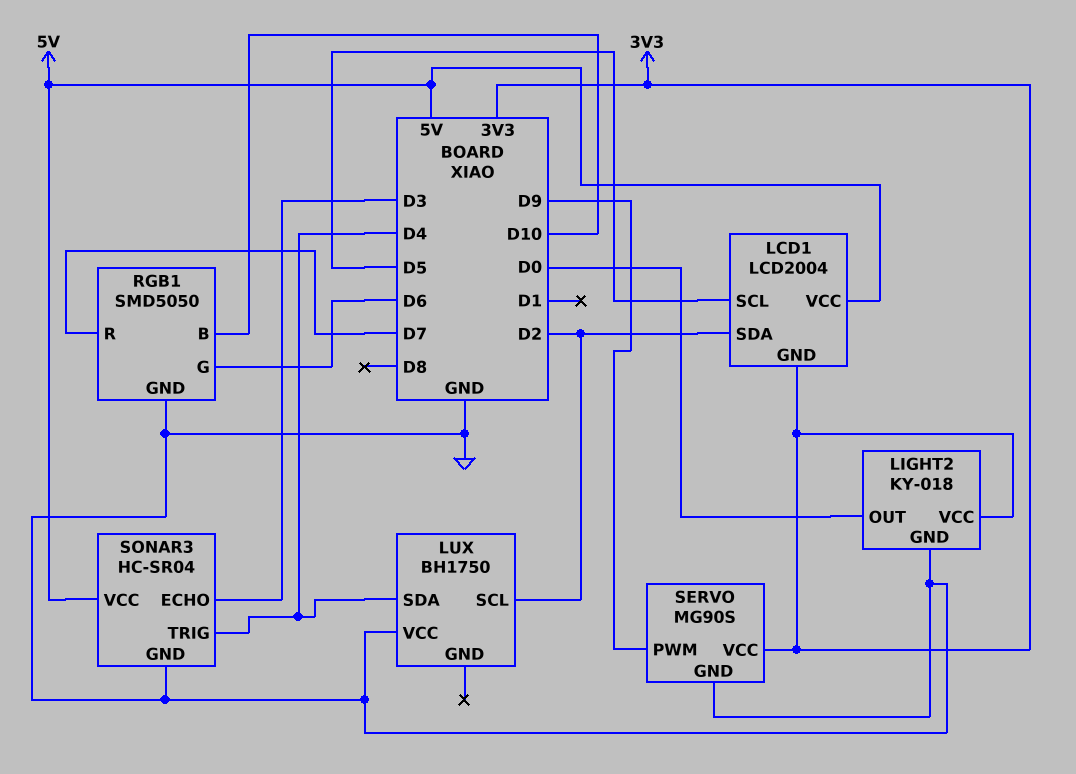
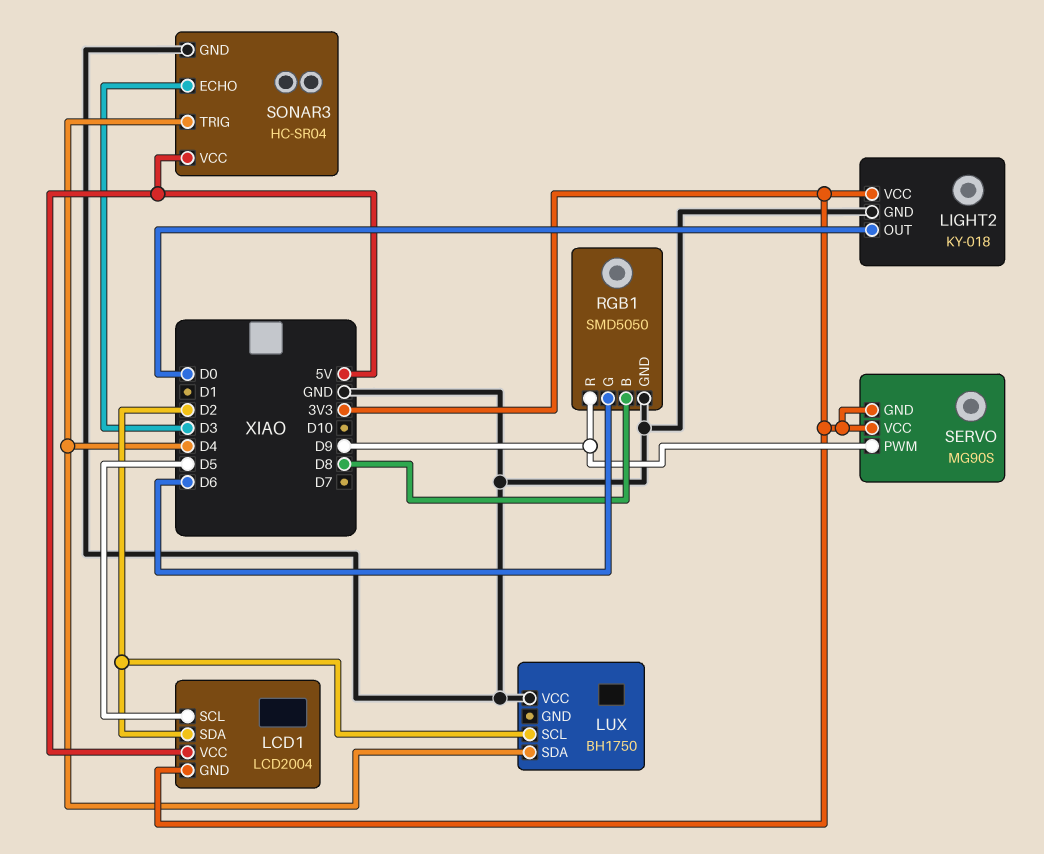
RGB1 pin B: D10 -> D8
RGB1 pin R: D7 -> D9
SERVO pin GND: GND -> 3V3

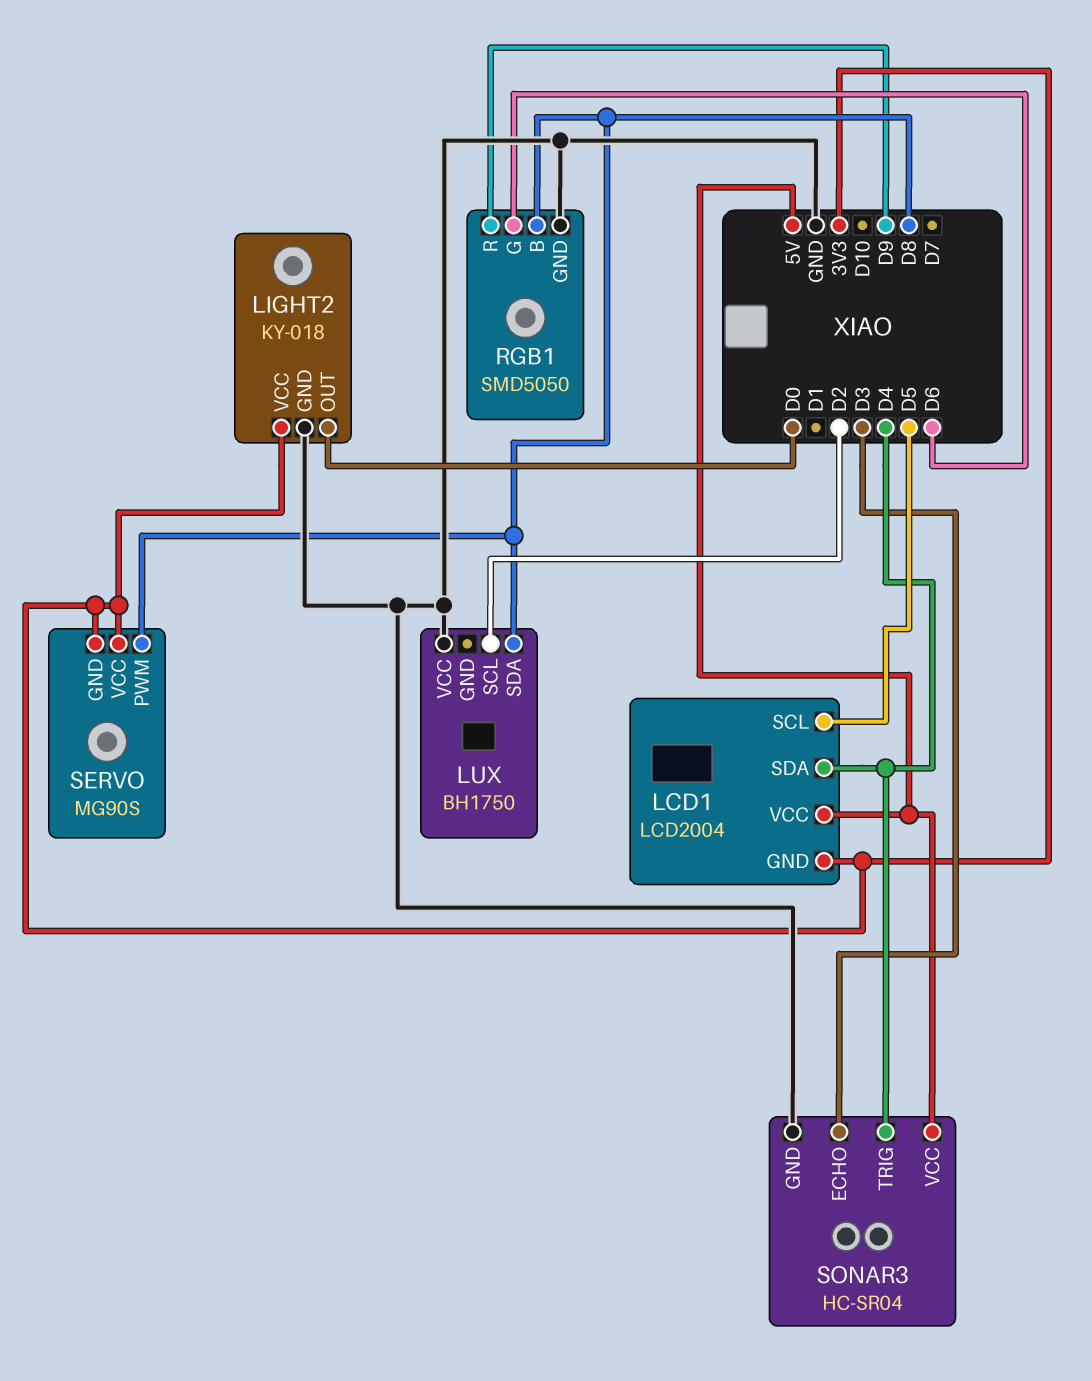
LCD1 pin SDA: D2 -> D4
LUX pin SDA: D4 -> D8
SERVO pin PWM: D9 -> D8

